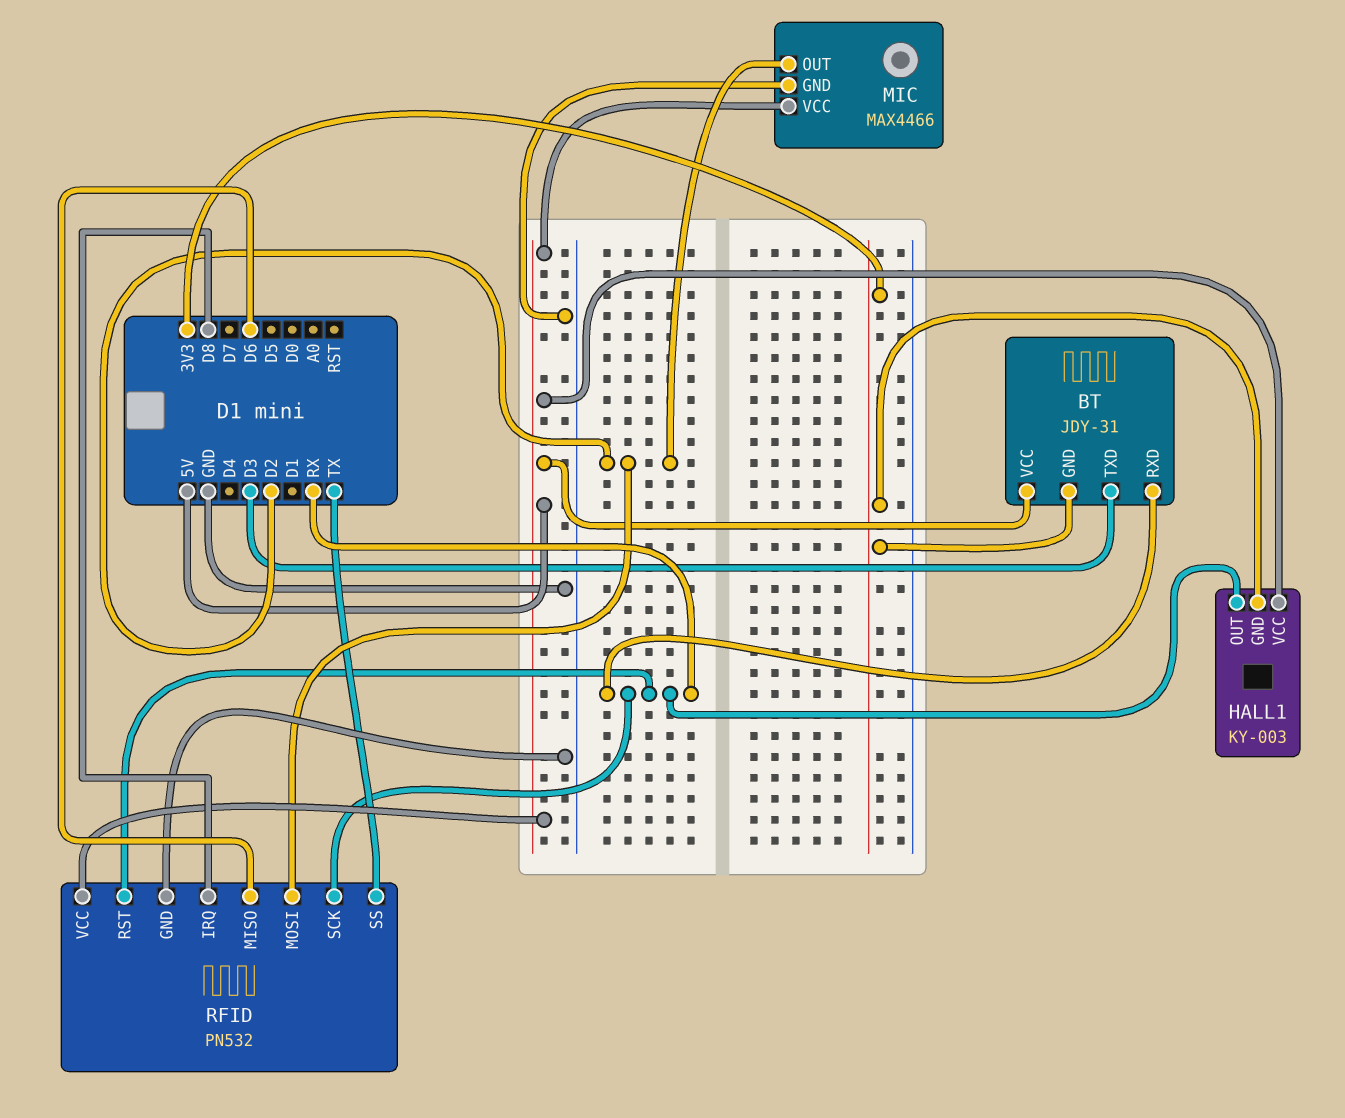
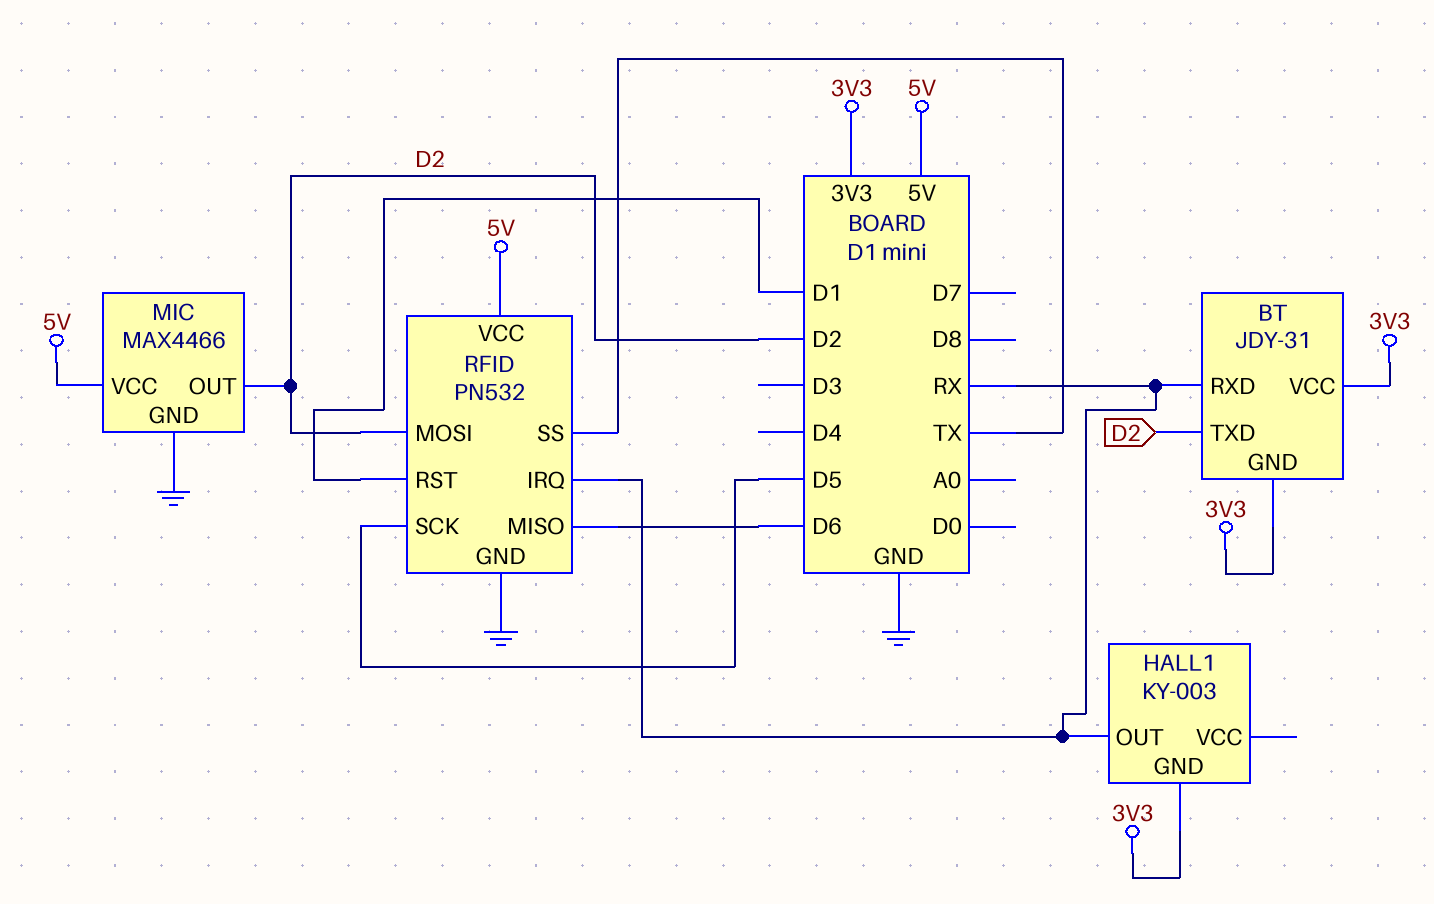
BT pin TXD: D3 -> D2
BT pin VCC: 5V -> 3V3
HALL1 pin VCC: 5V -> none
RFID pin IRQ: D8 -> RX
RFID pin RST: RX -> D1
RFID pin SCK: RX -> D5

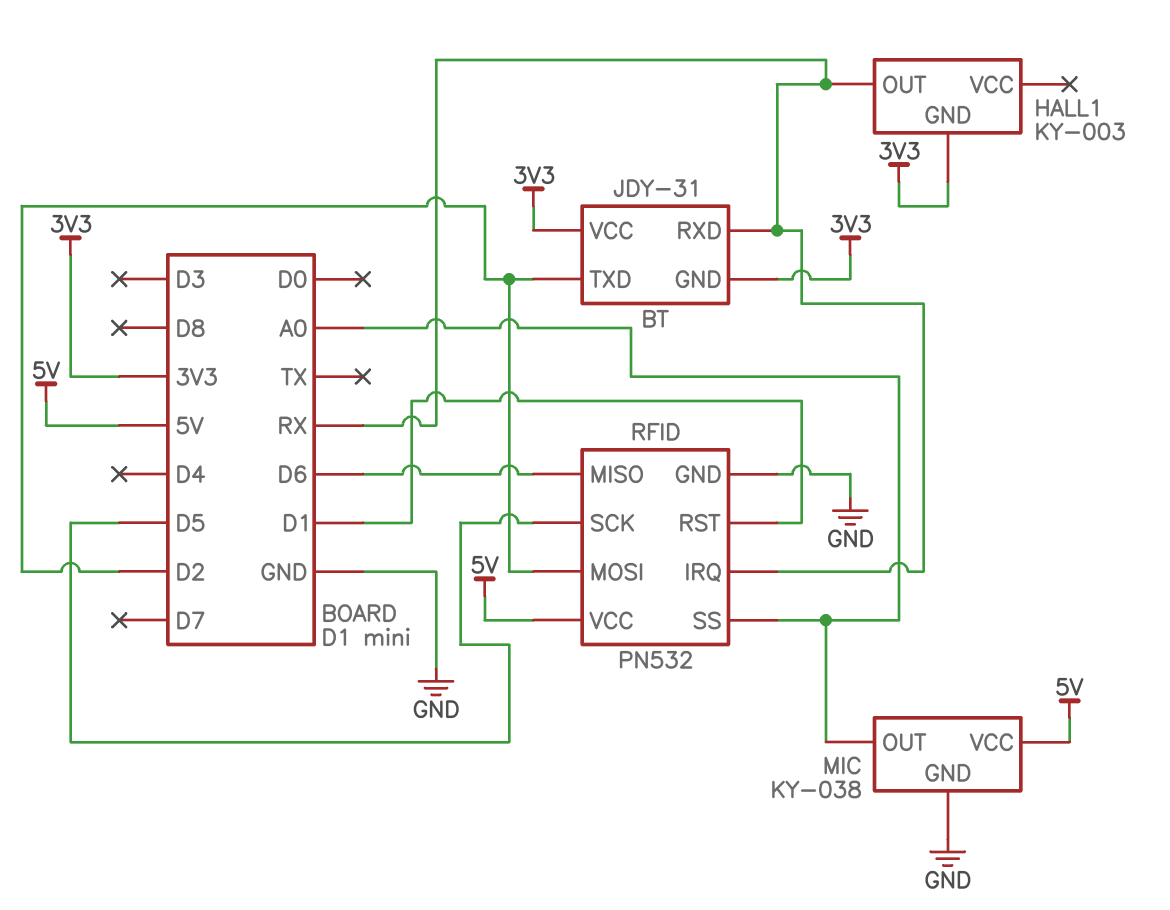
MIC: MAX4466 -> KY-038
MIC pin OUT: D2 -> A0
RFID pin SS: TX -> A0

